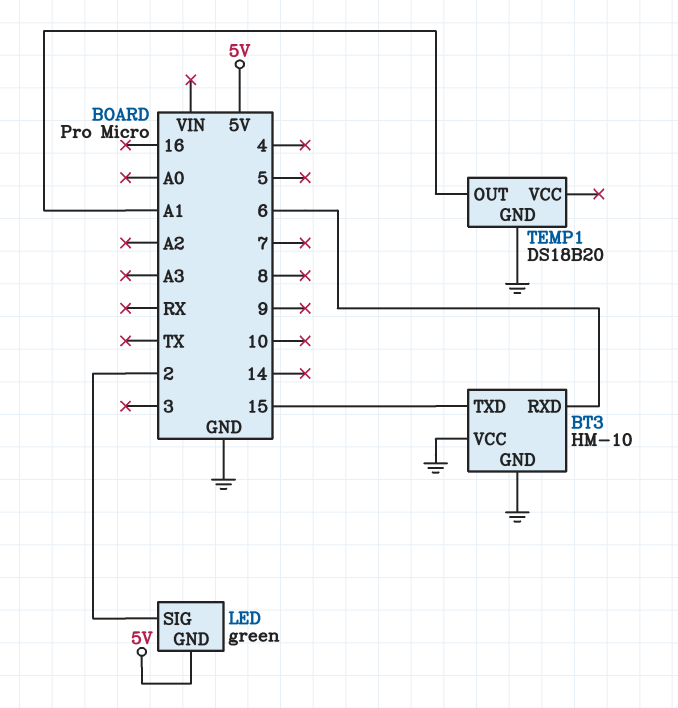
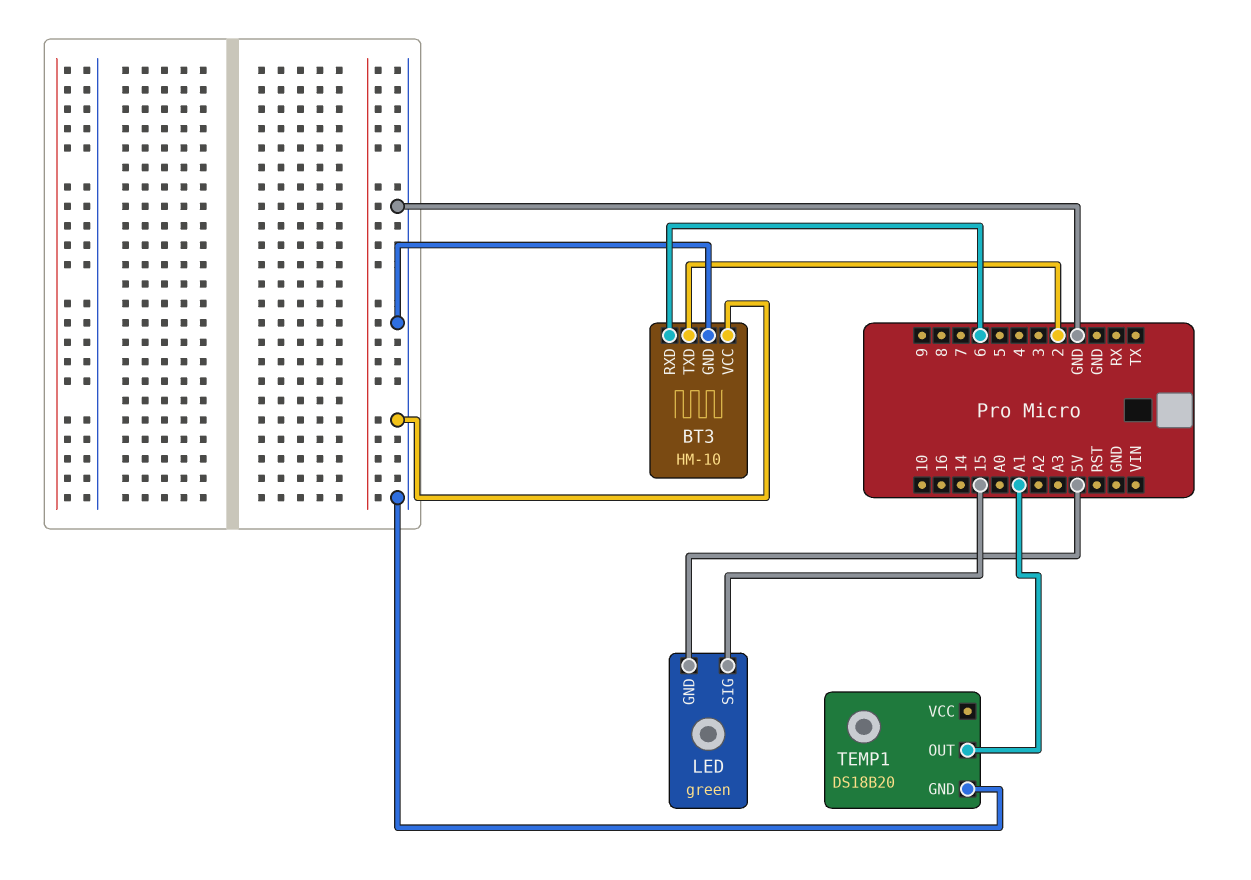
BT3 pin TXD: 15 -> 2
LED pin SIG: 2 -> 15

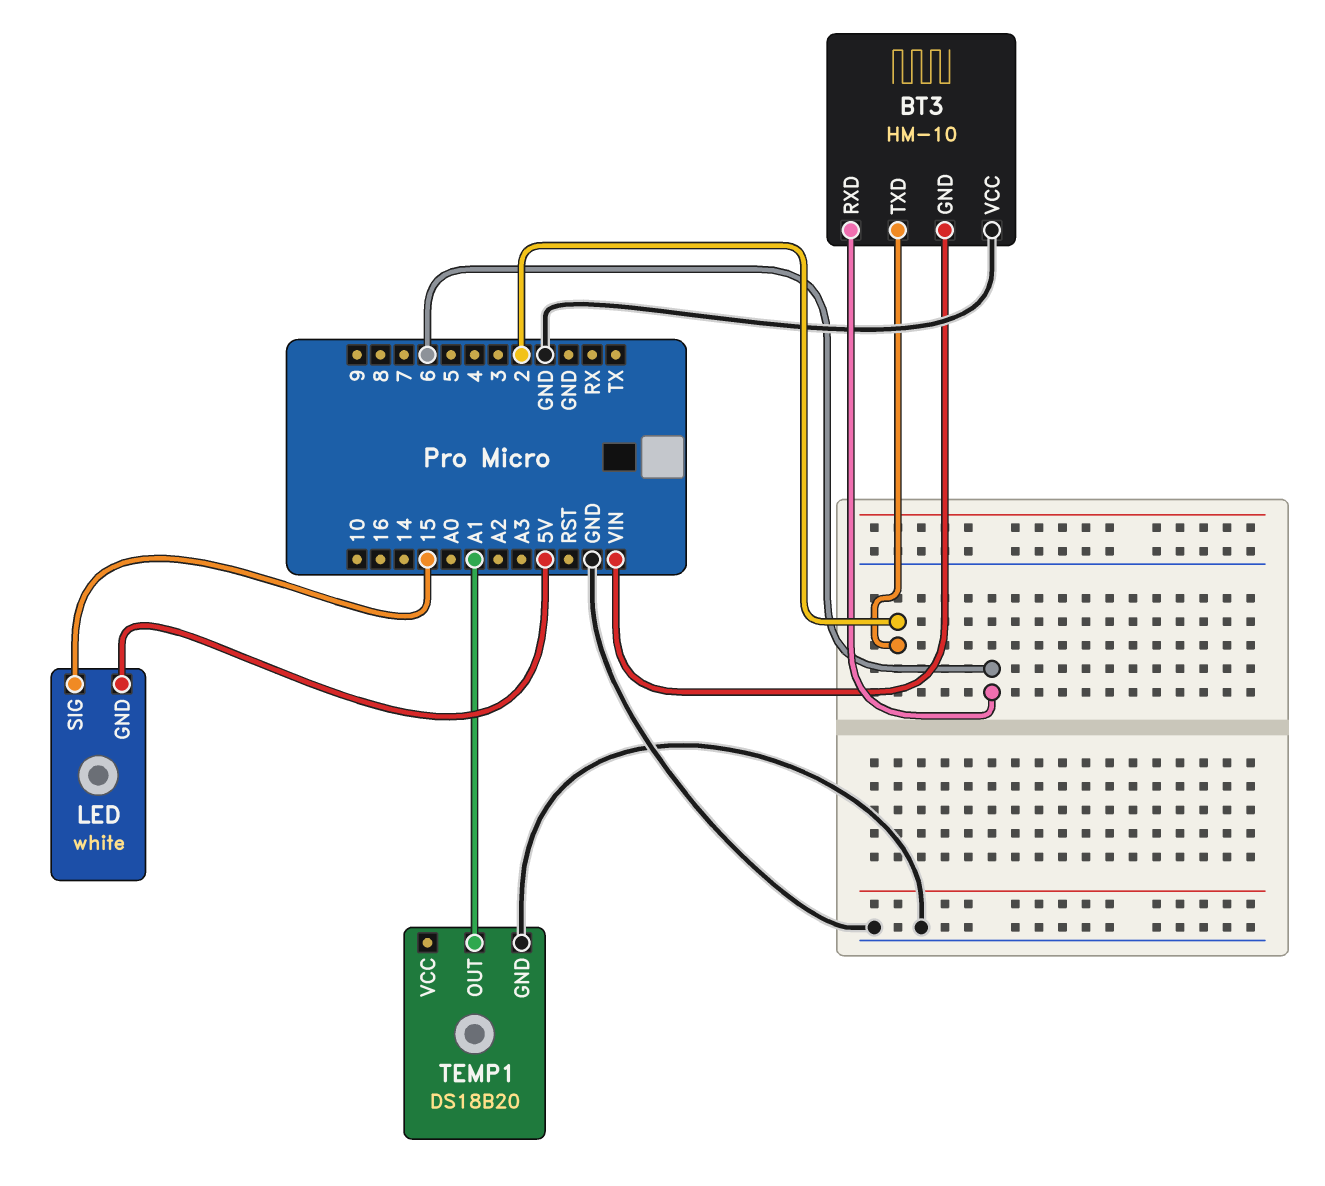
BT3 pin GND: GND -> VIN
LED: green -> white

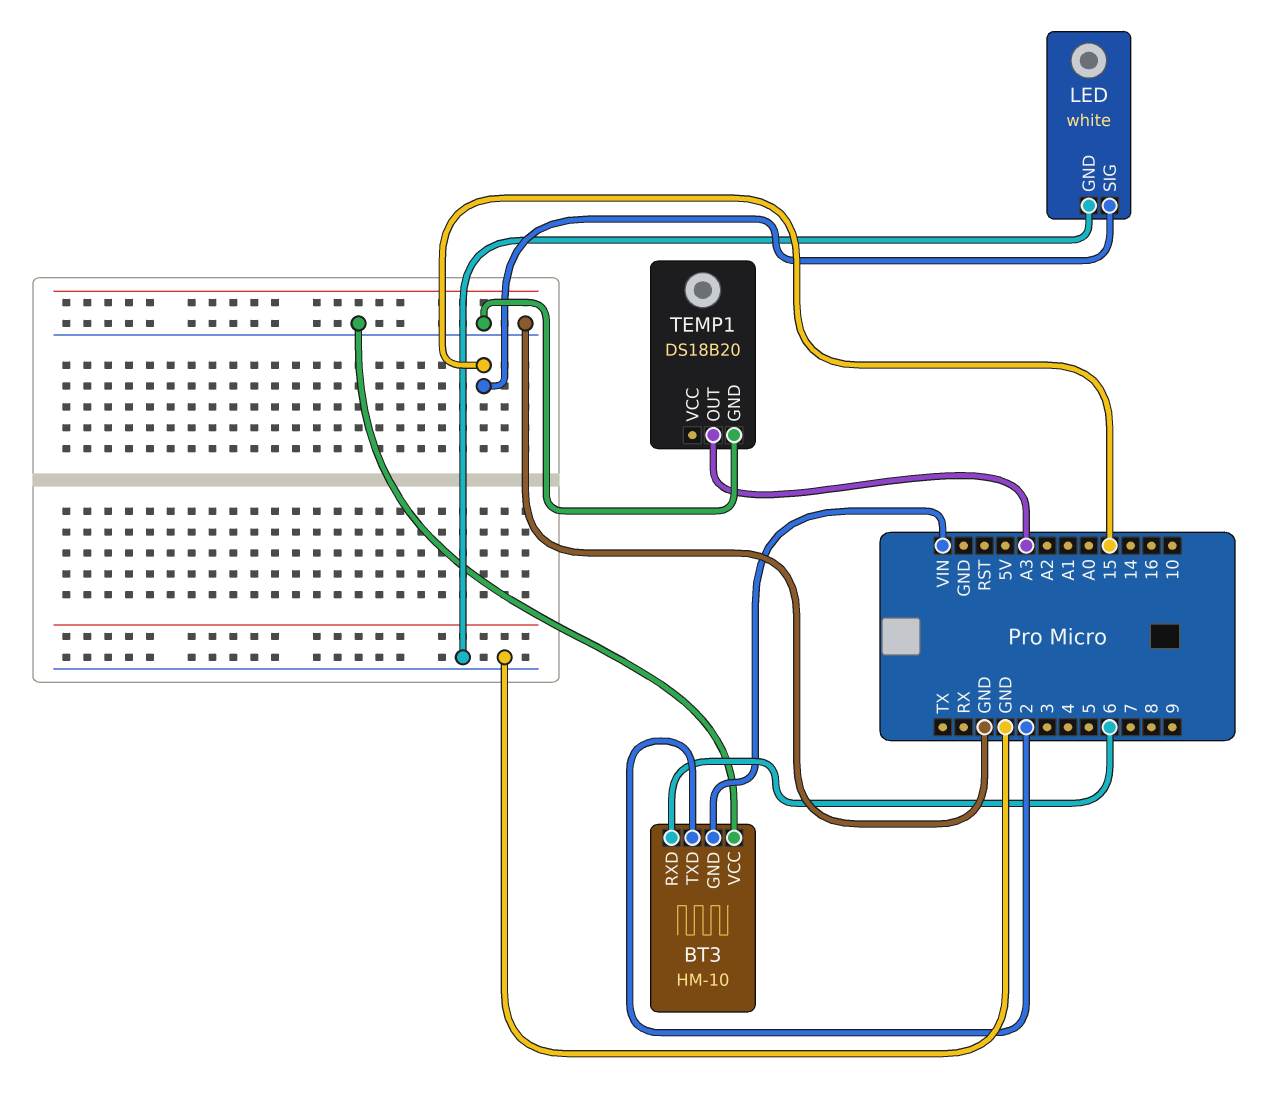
LED pin GND: 5V -> GND
TEMP1 pin OUT: A1 -> A3

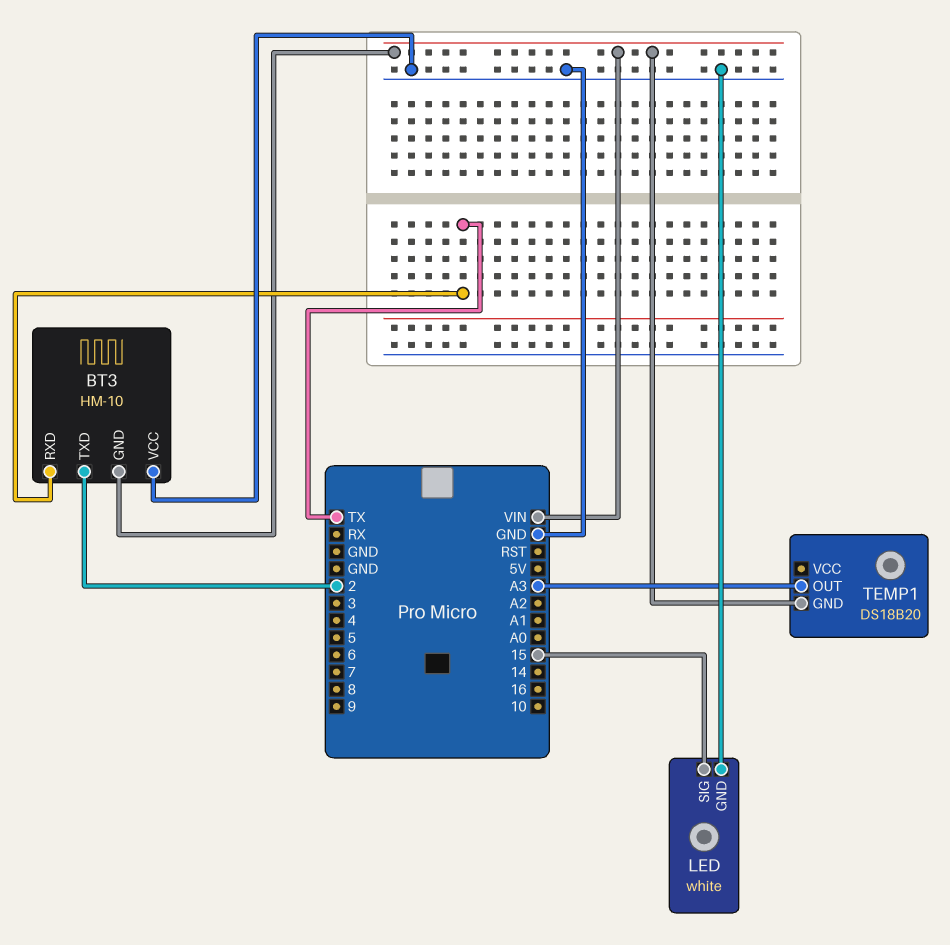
BT3 pin RXD: 6 -> TX
TEMP1 pin GND: GND -> VIN

